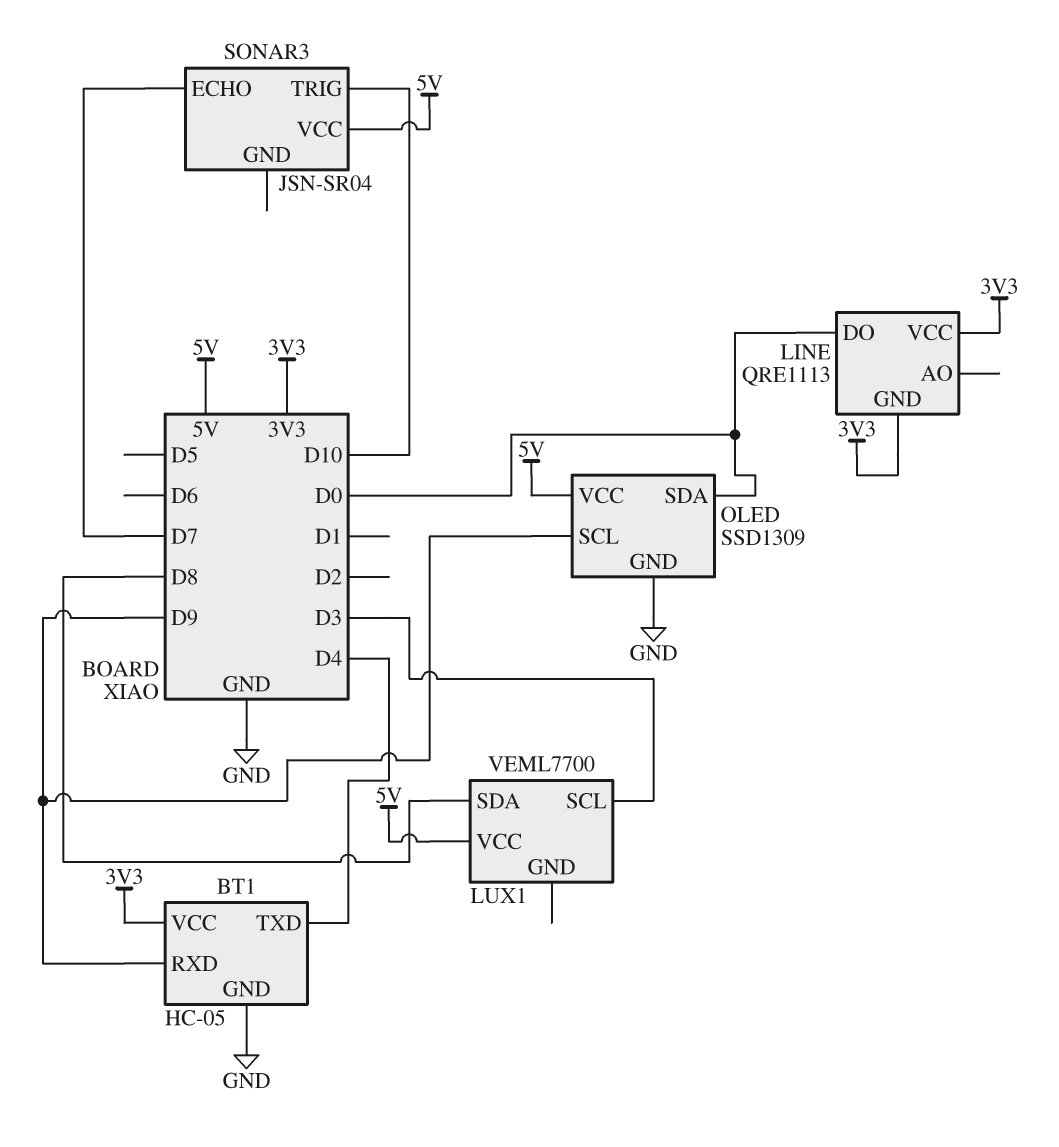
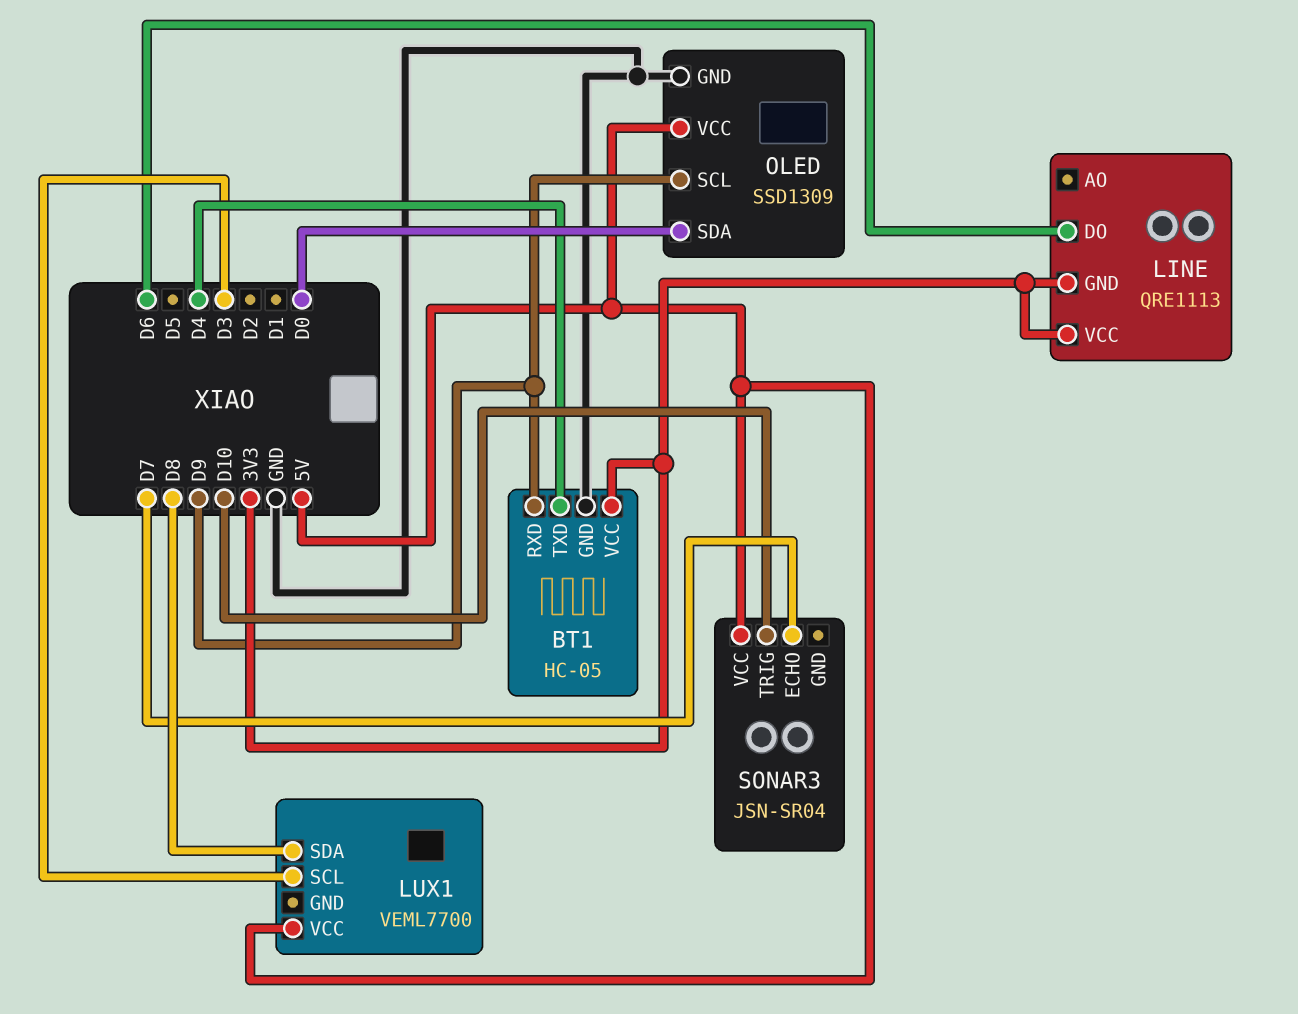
LINE pin DO: D0 -> D6

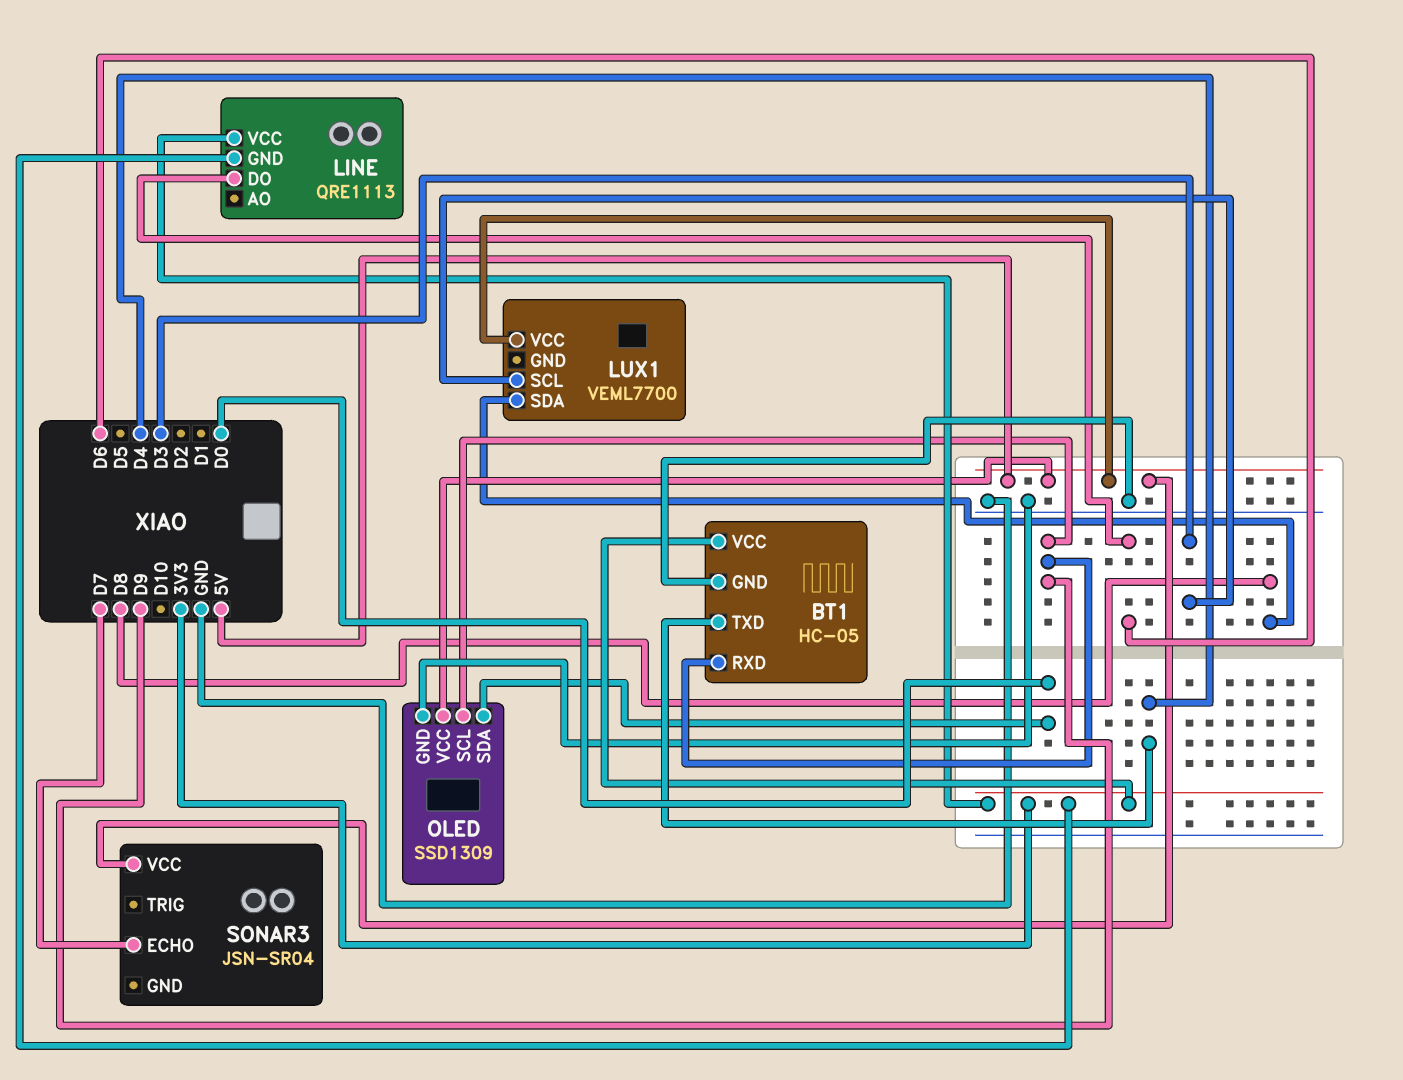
SONAR3 pin TRIG: D10 -> none

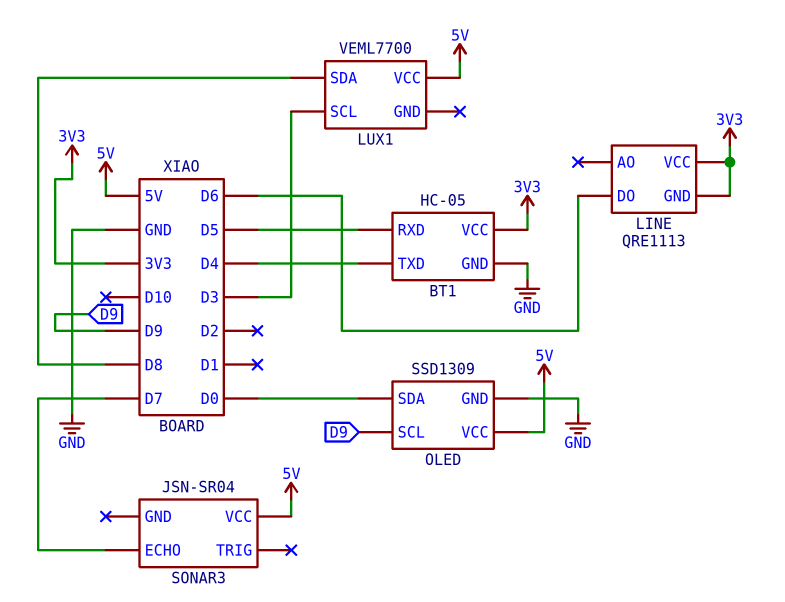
BT1 pin RXD: D9 -> D5

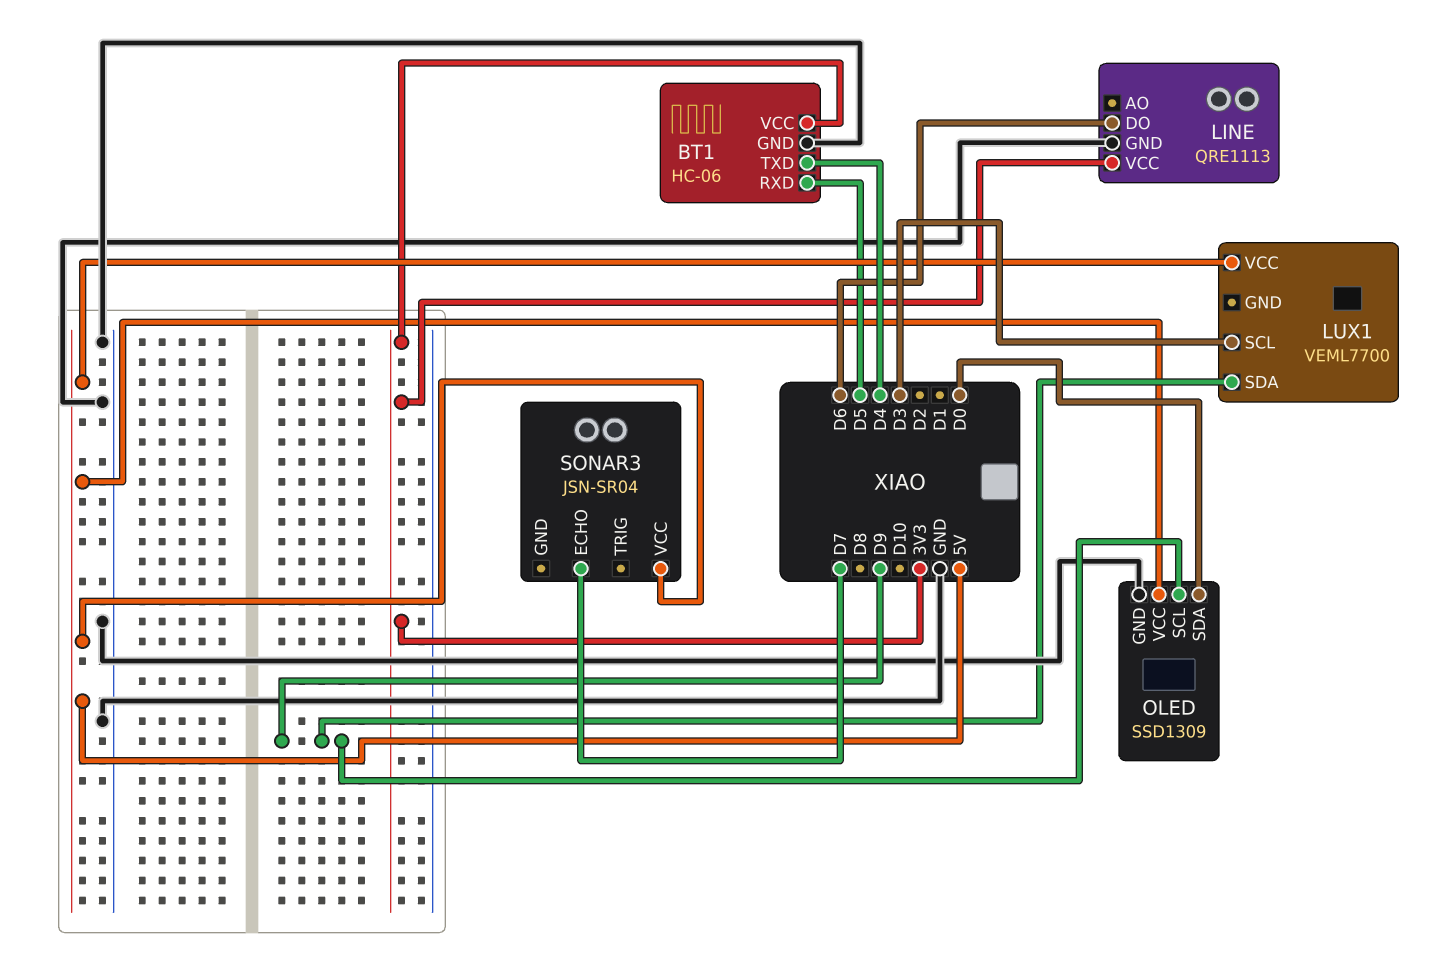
BT1: HC-05 -> HC-06
LINE pin GND: 3V3 -> GND
LUX1 pin SDA: D8 -> D9

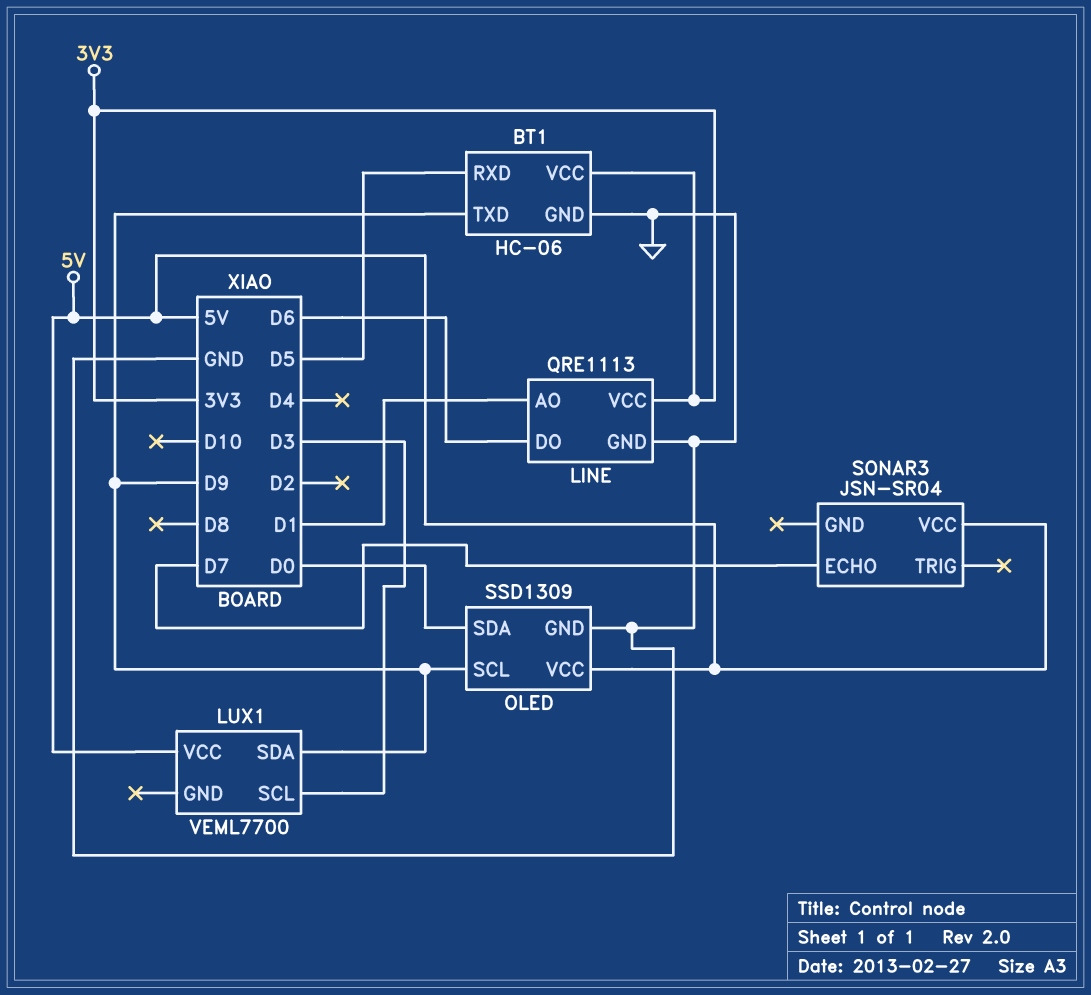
BT1 pin TXD: D4 -> D9
LINE pin AO: none -> D1

